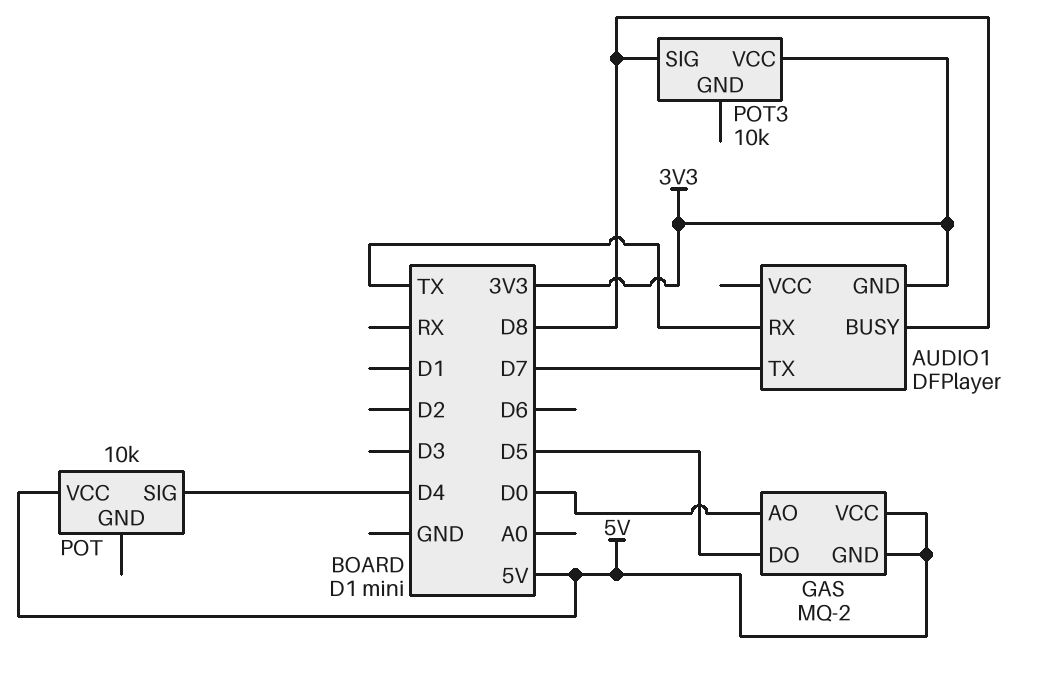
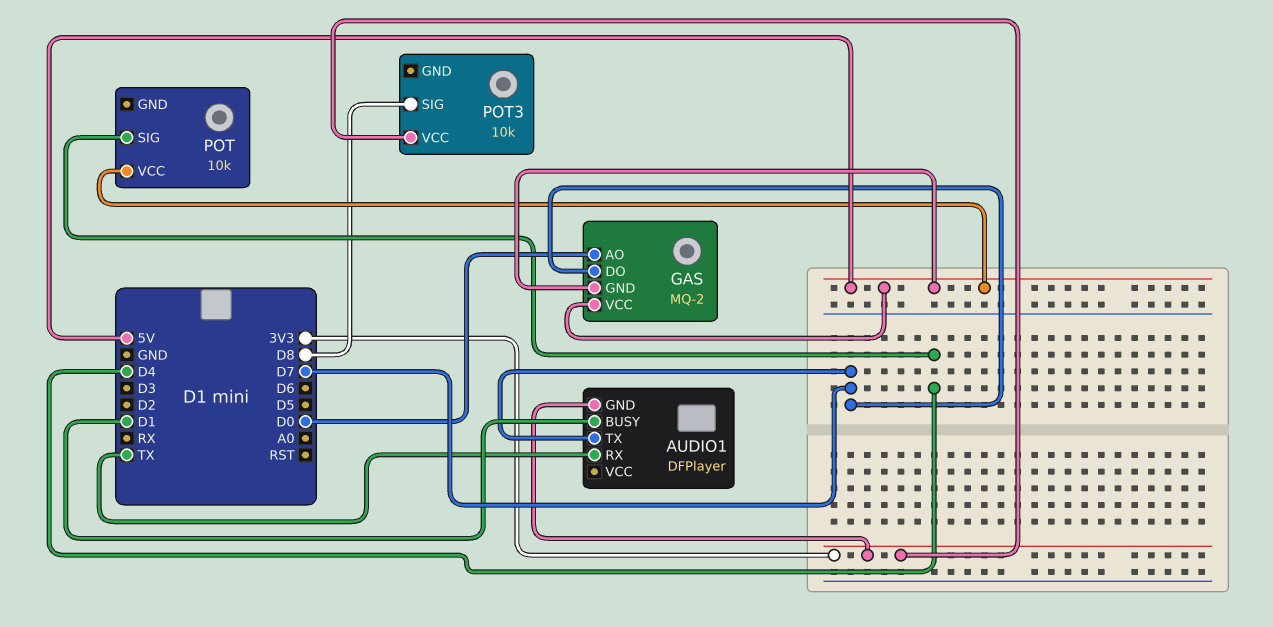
AUDIO1 pin BUSY: D8 -> D1
GAS pin DO: D5 -> D7

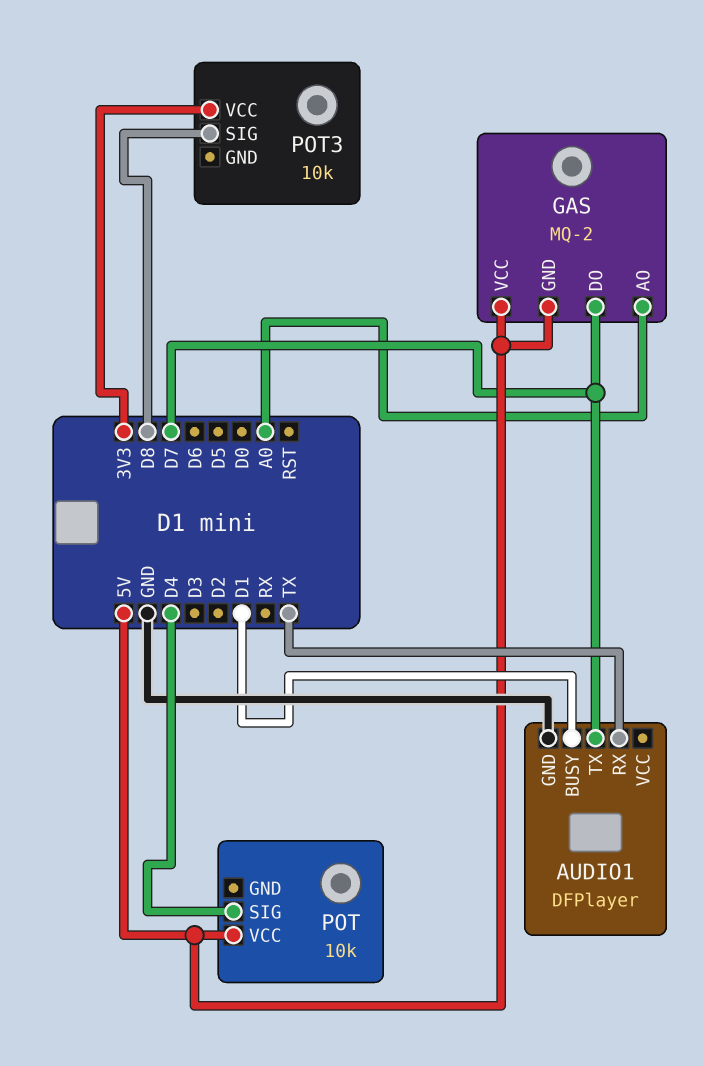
AUDIO1 pin GND: 3V3 -> GND
GAS pin AO: D0 -> A0

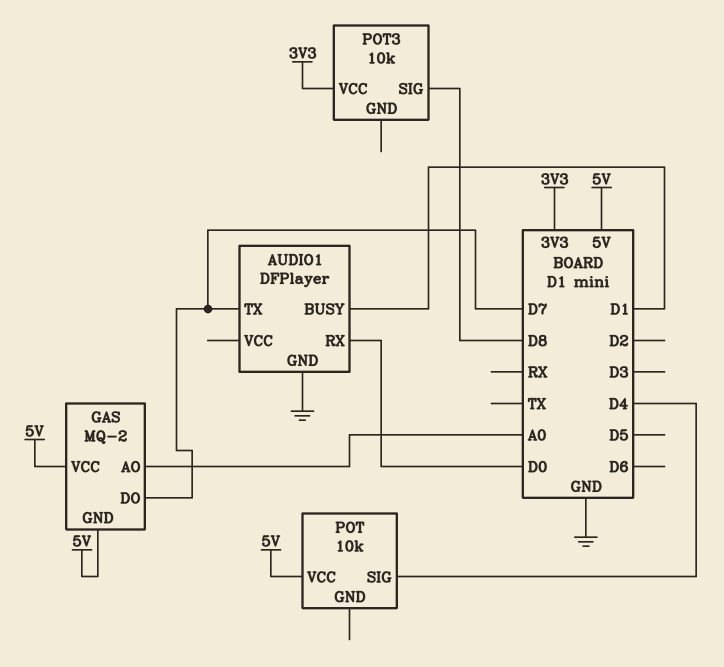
AUDIO1 pin RX: TX -> D0

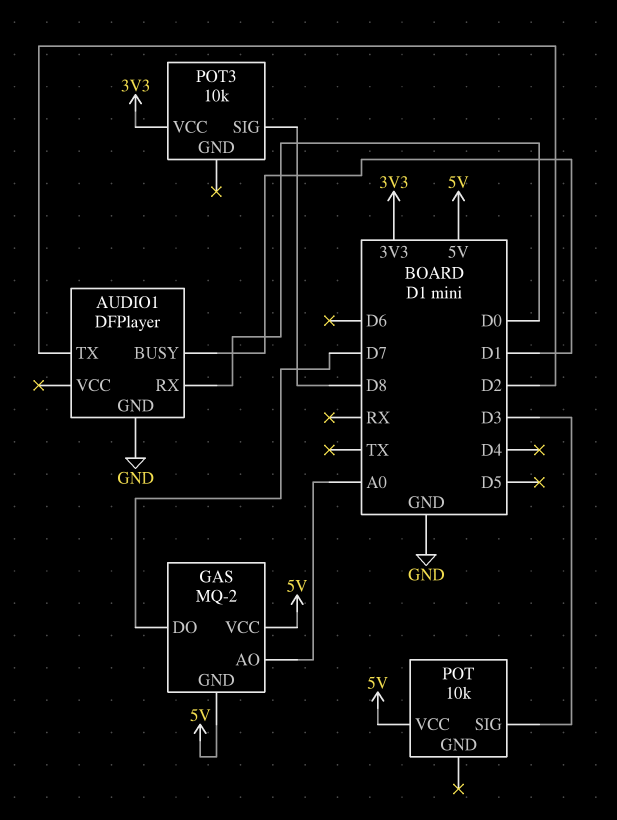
AUDIO1 pin TX: D7 -> D2
POT pin SIG: D4 -> D3

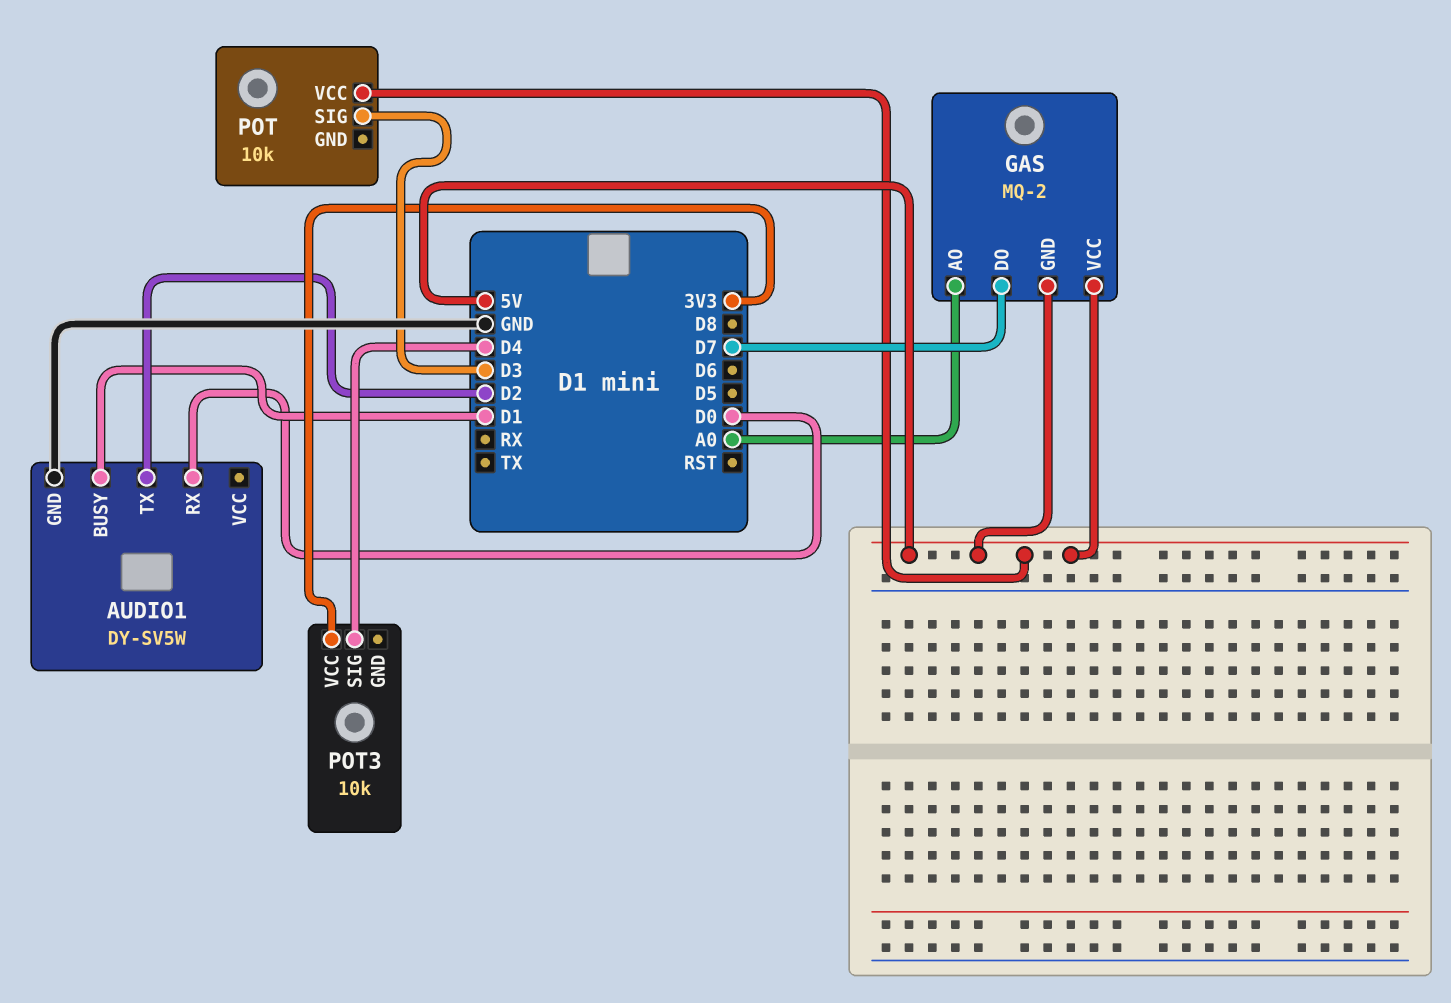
AUDIO1: DFPlayer -> DY-SV5W
POT3 pin SIG: D8 -> D4

